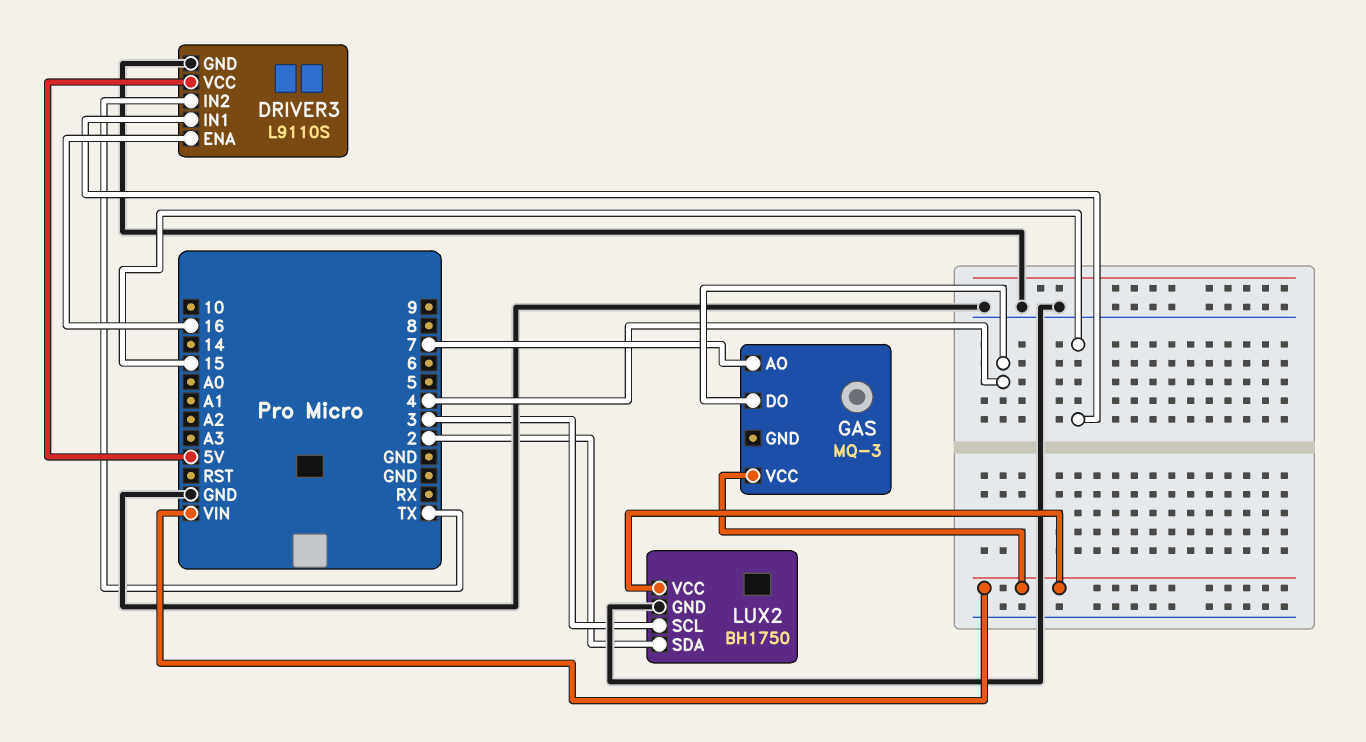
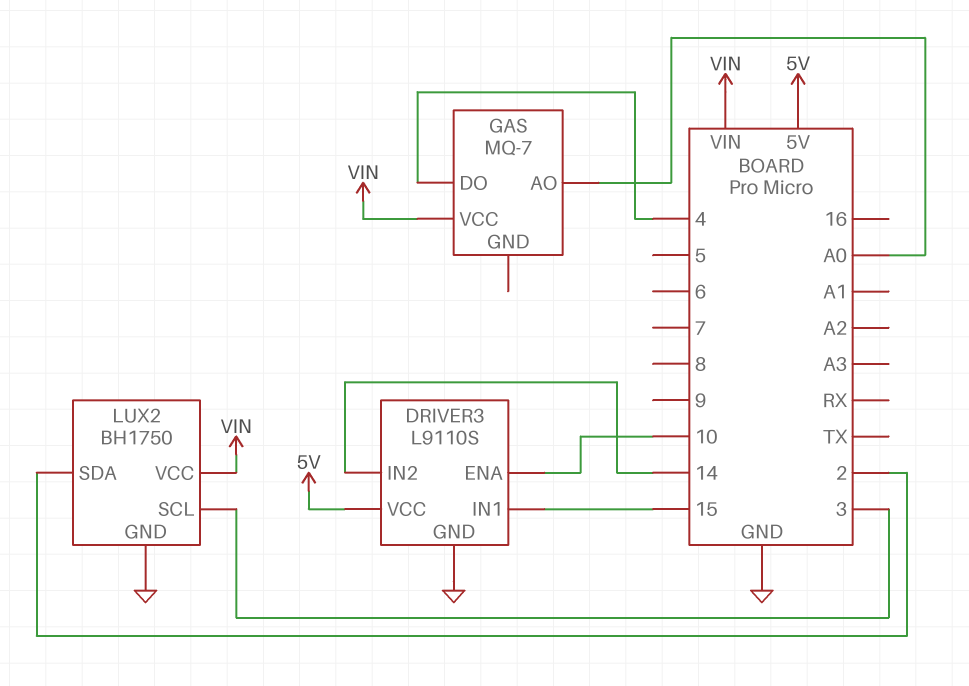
DRIVER3 pin ENA: 16 -> 10
DRIVER3 pin IN2: TX -> 14
GAS: MQ-3 -> MQ-7
GAS pin AO: 7 -> A0

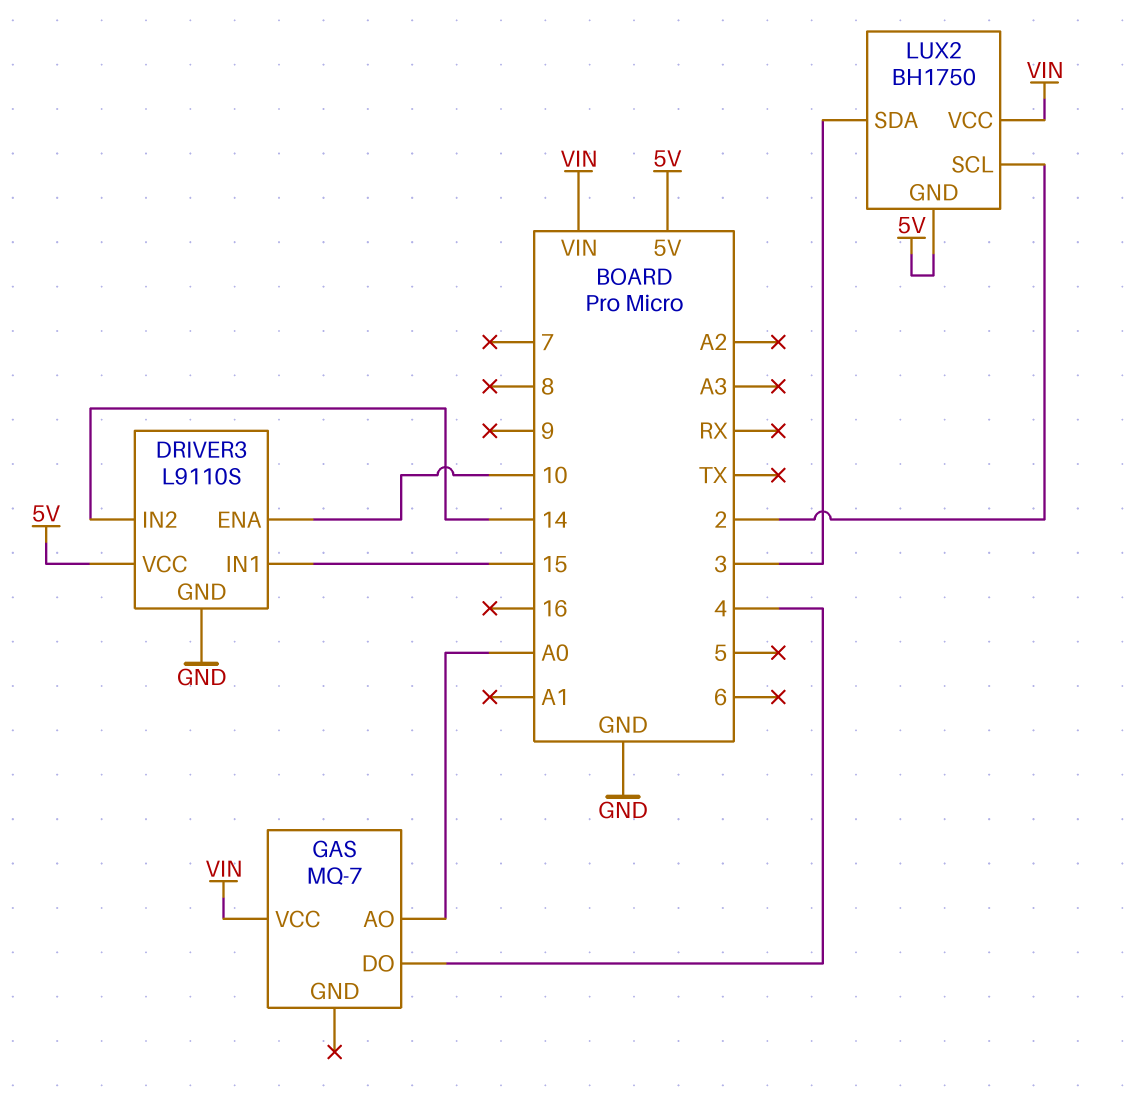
LUX2 pin GND: GND -> 5V
LUX2 pin SCL: 3 -> 2
LUX2 pin SDA: 2 -> 3

